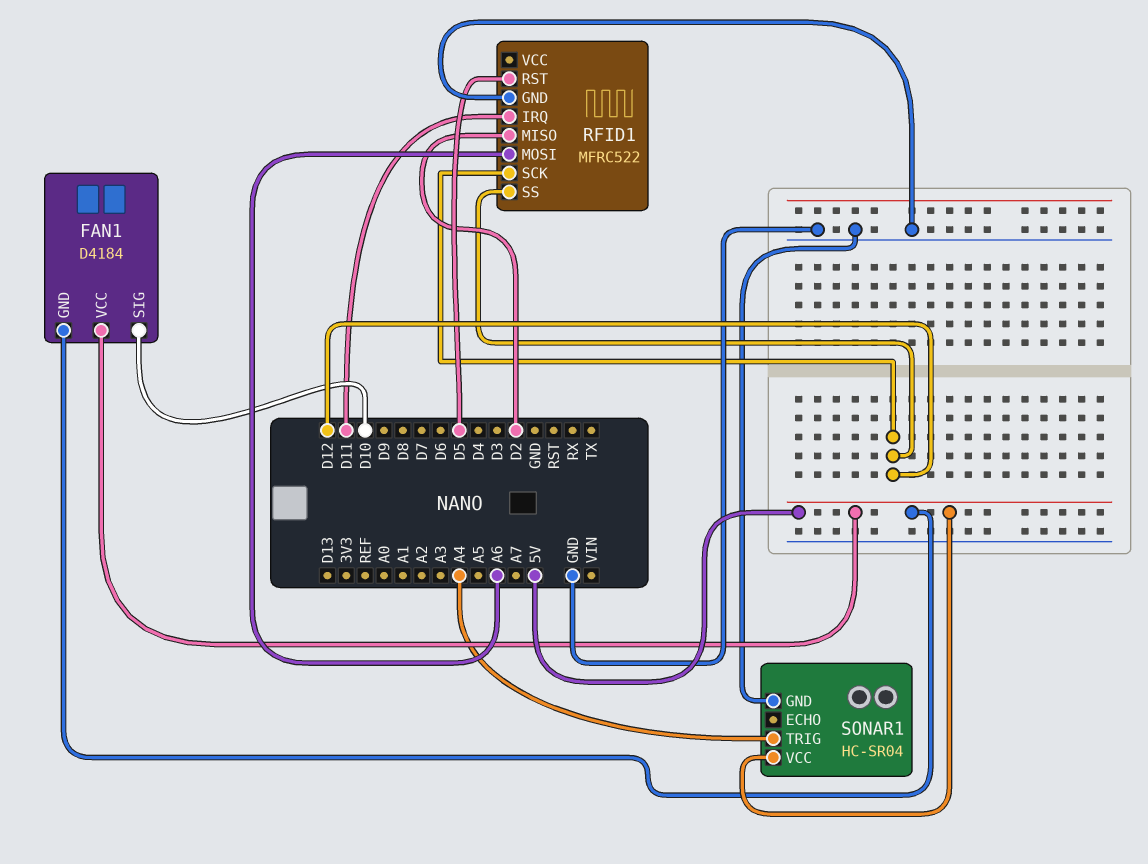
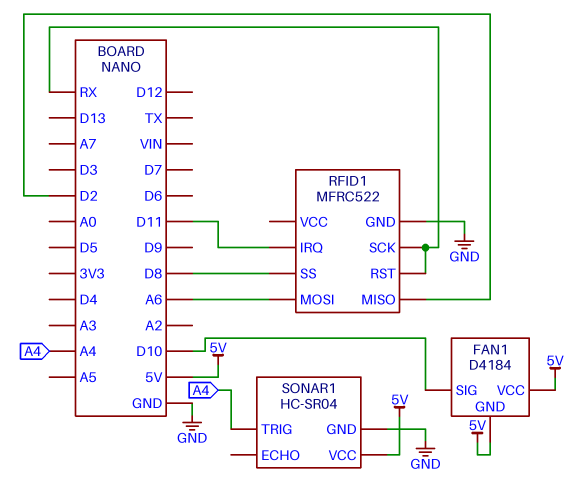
RFID1 pin RST: D5 -> RX
RFID1 pin SCK: D12 -> RX
RFID1 pin SS: D12 -> D8

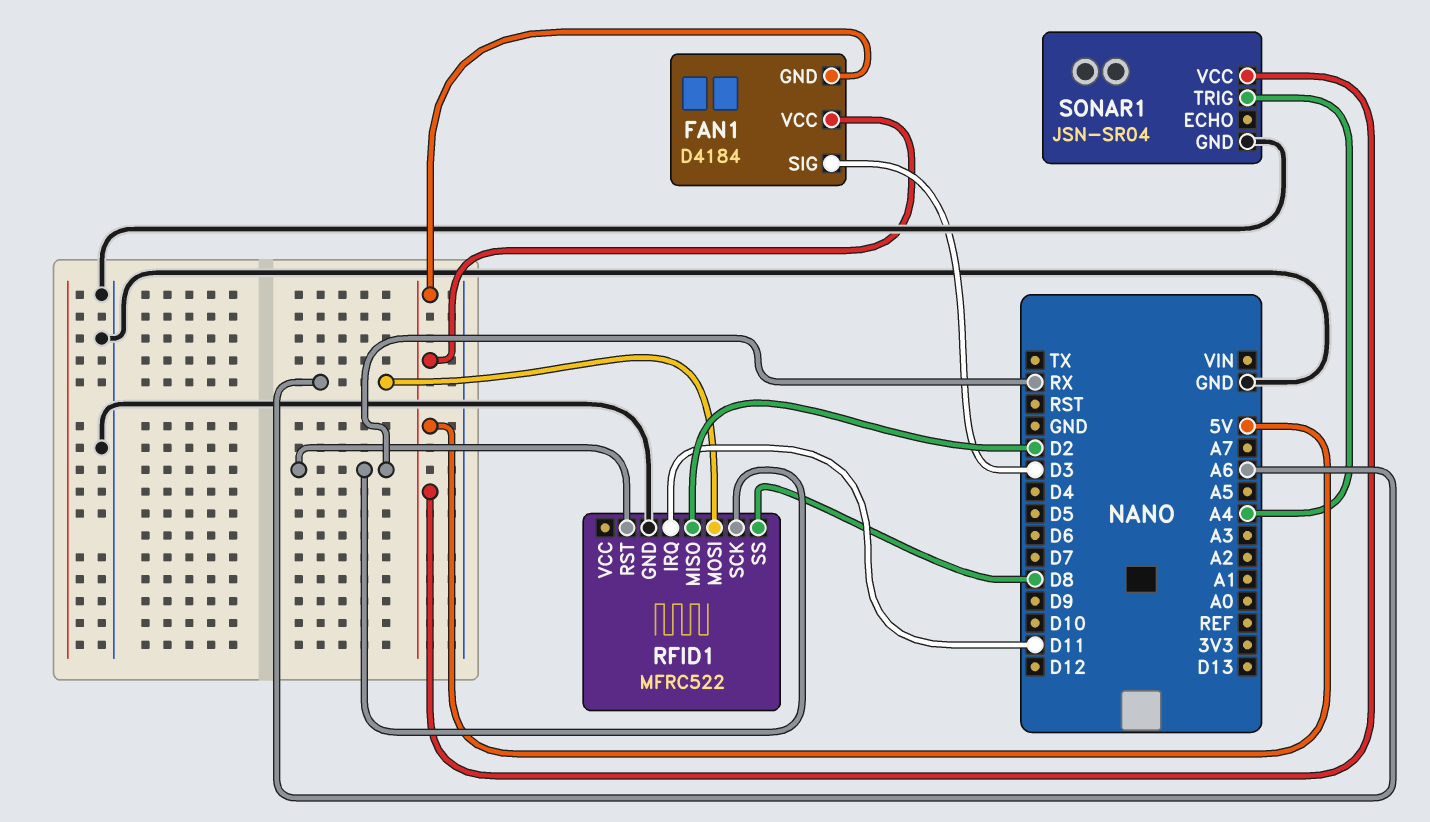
FAN1 pin SIG: D10 -> D3
SONAR1: HC-SR04 -> JSN-SR04

